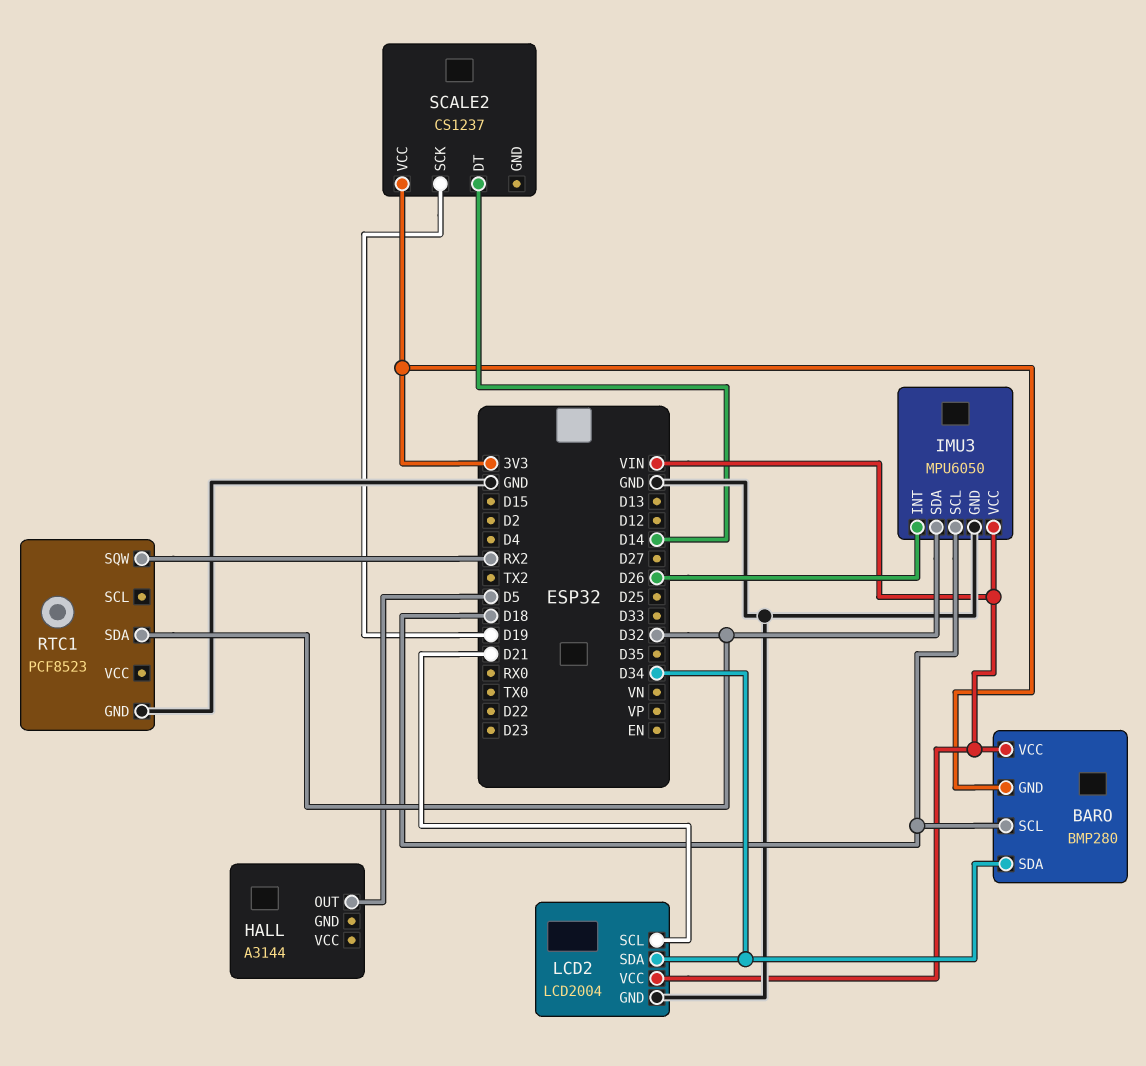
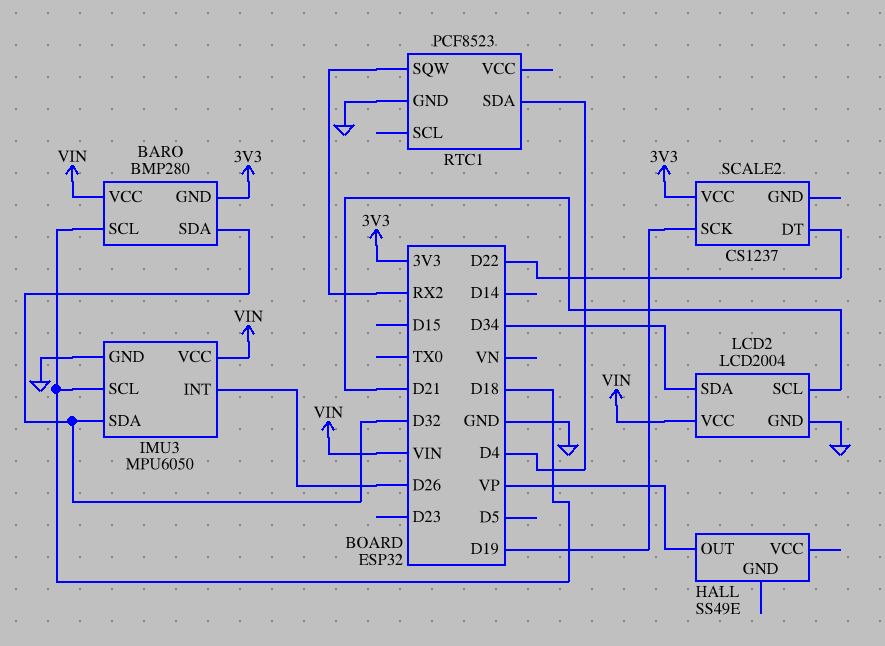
BARO pin SDA: D34 -> D32
HALL: A3144 -> SS49E
HALL pin OUT: D5 -> VP
RTC1 pin SDA: D32 -> D4
SCALE2 pin DT: D14 -> D22

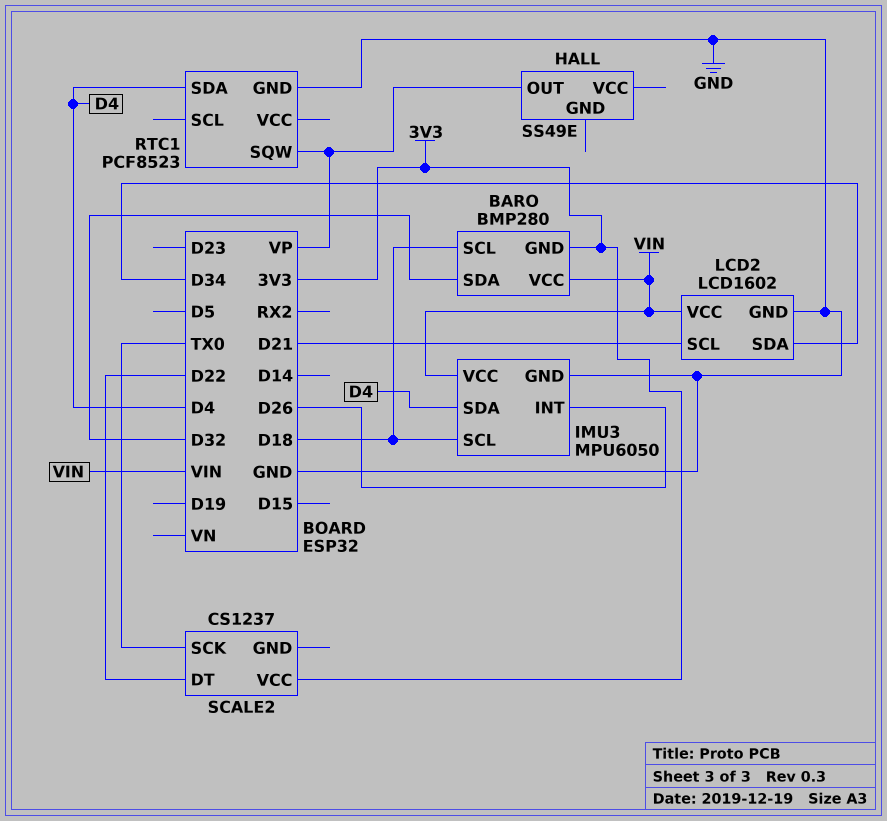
IMU3 pin SDA: D32 -> D4
LCD2: LCD2004 -> LCD1602
RTC1 pin SQW: RX2 -> VP
SCALE2 pin SCK: D19 -> TX0

